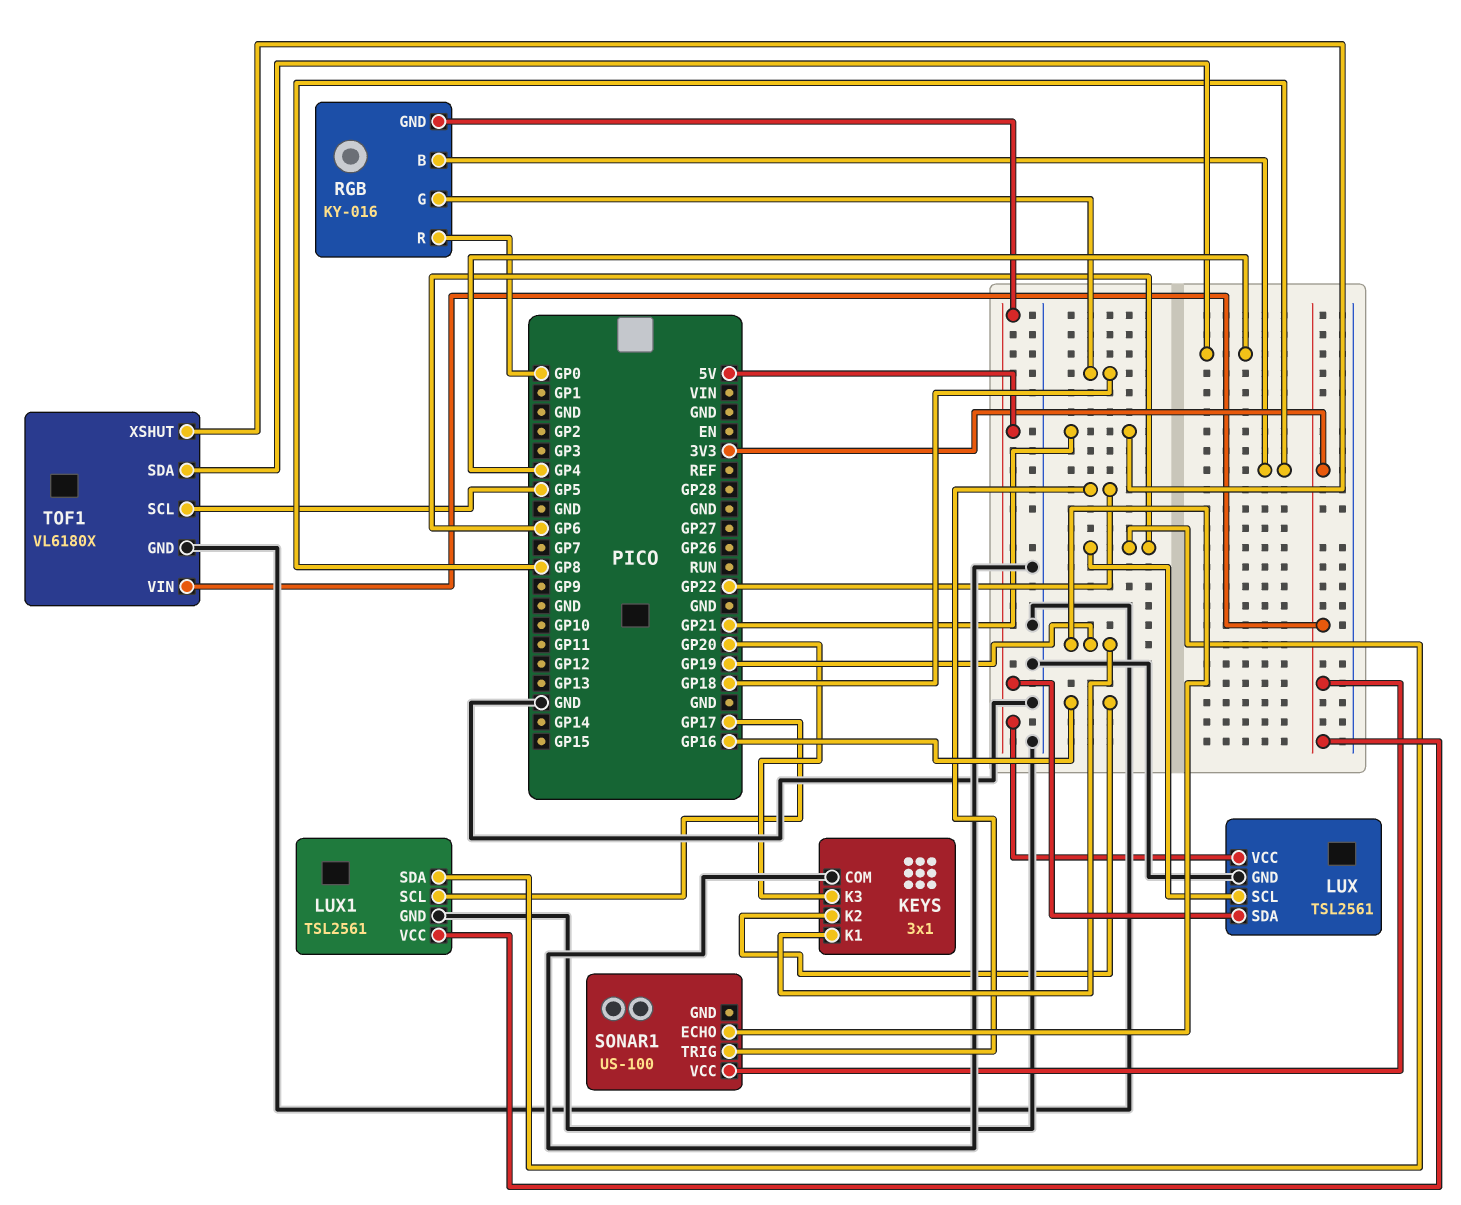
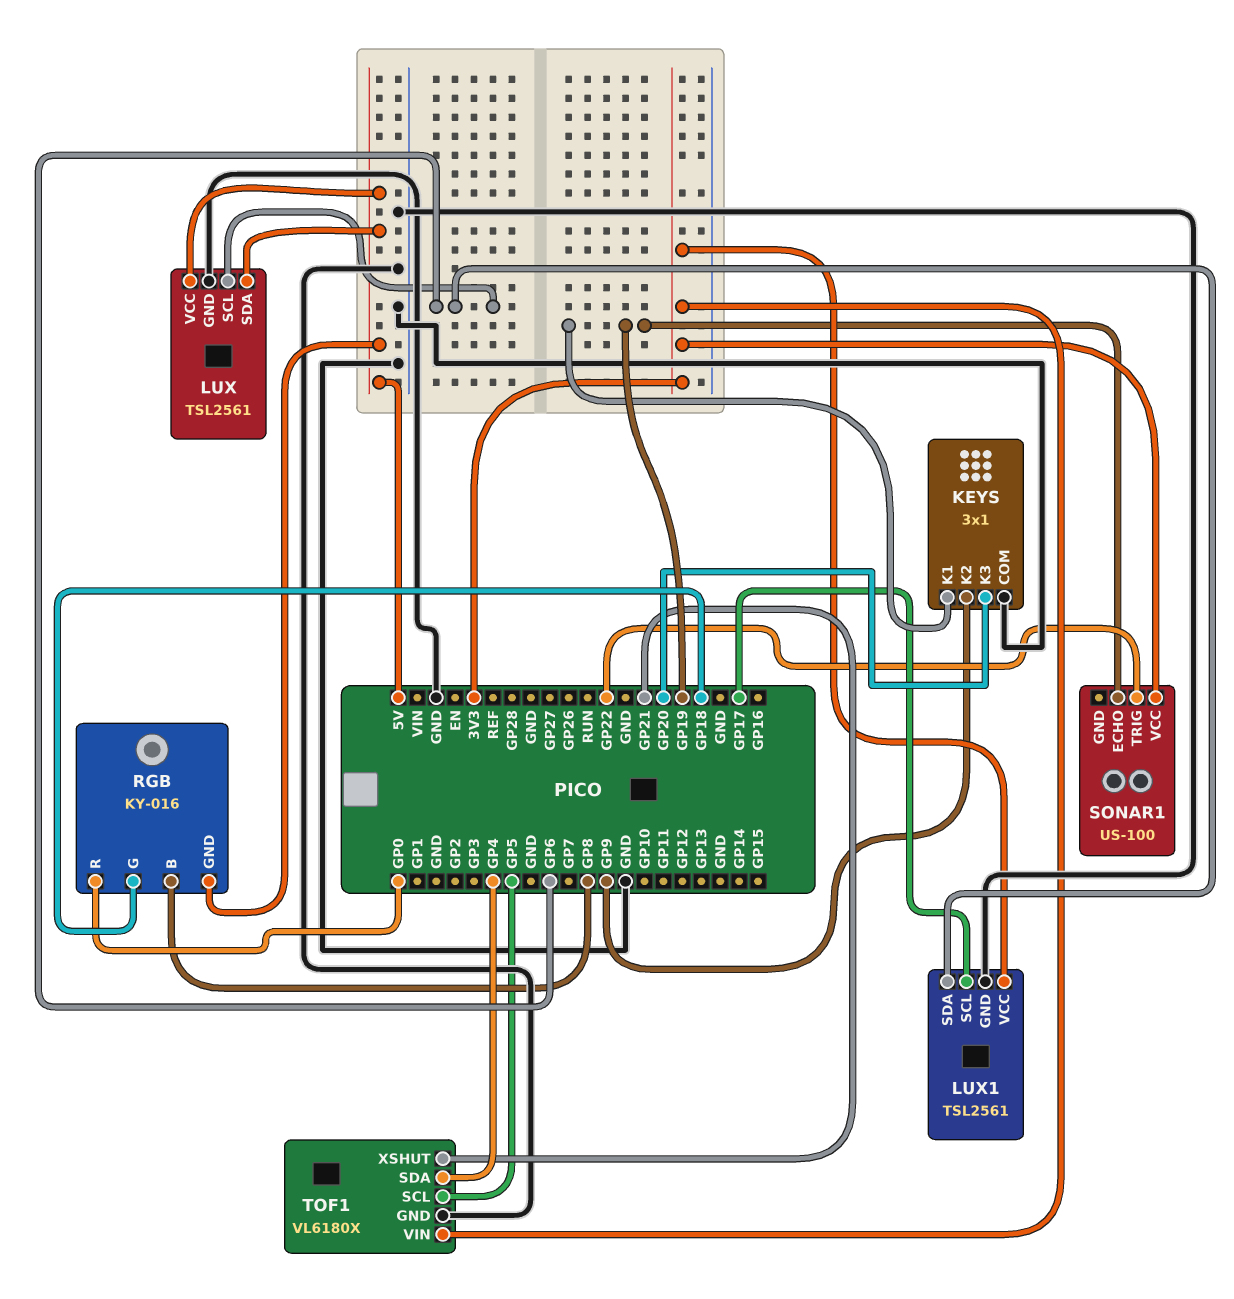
KEYS pin K2: GP16 -> GP9

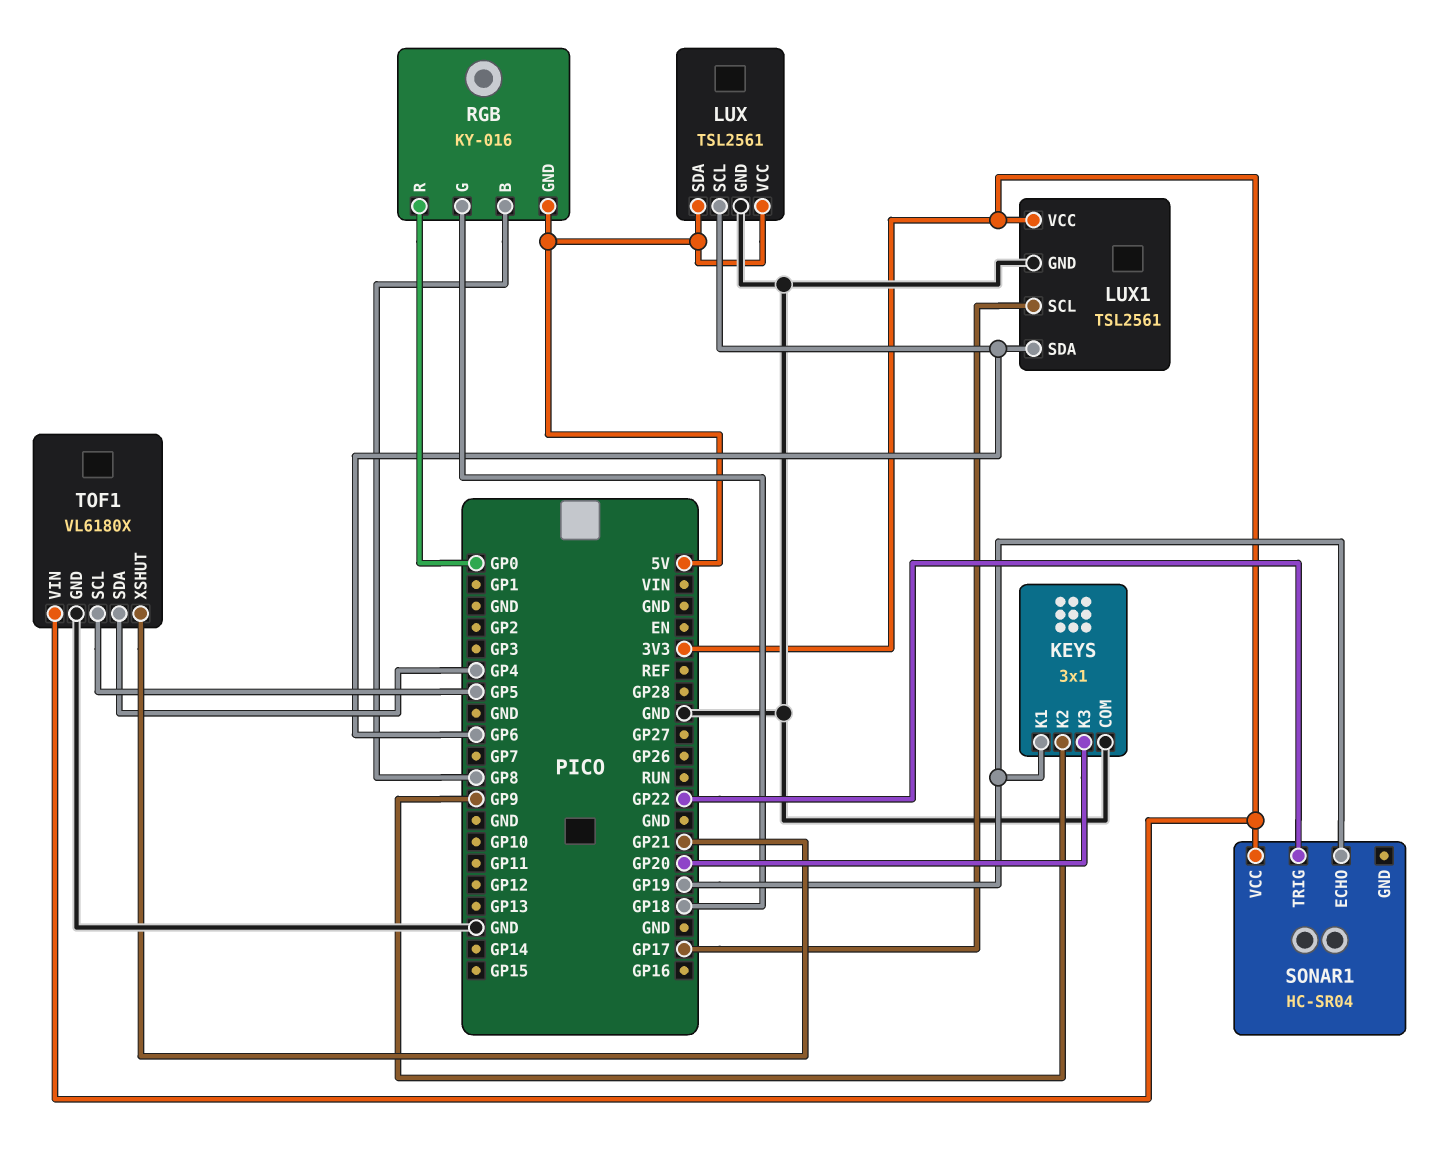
SONAR1: US-100 -> HC-SR04

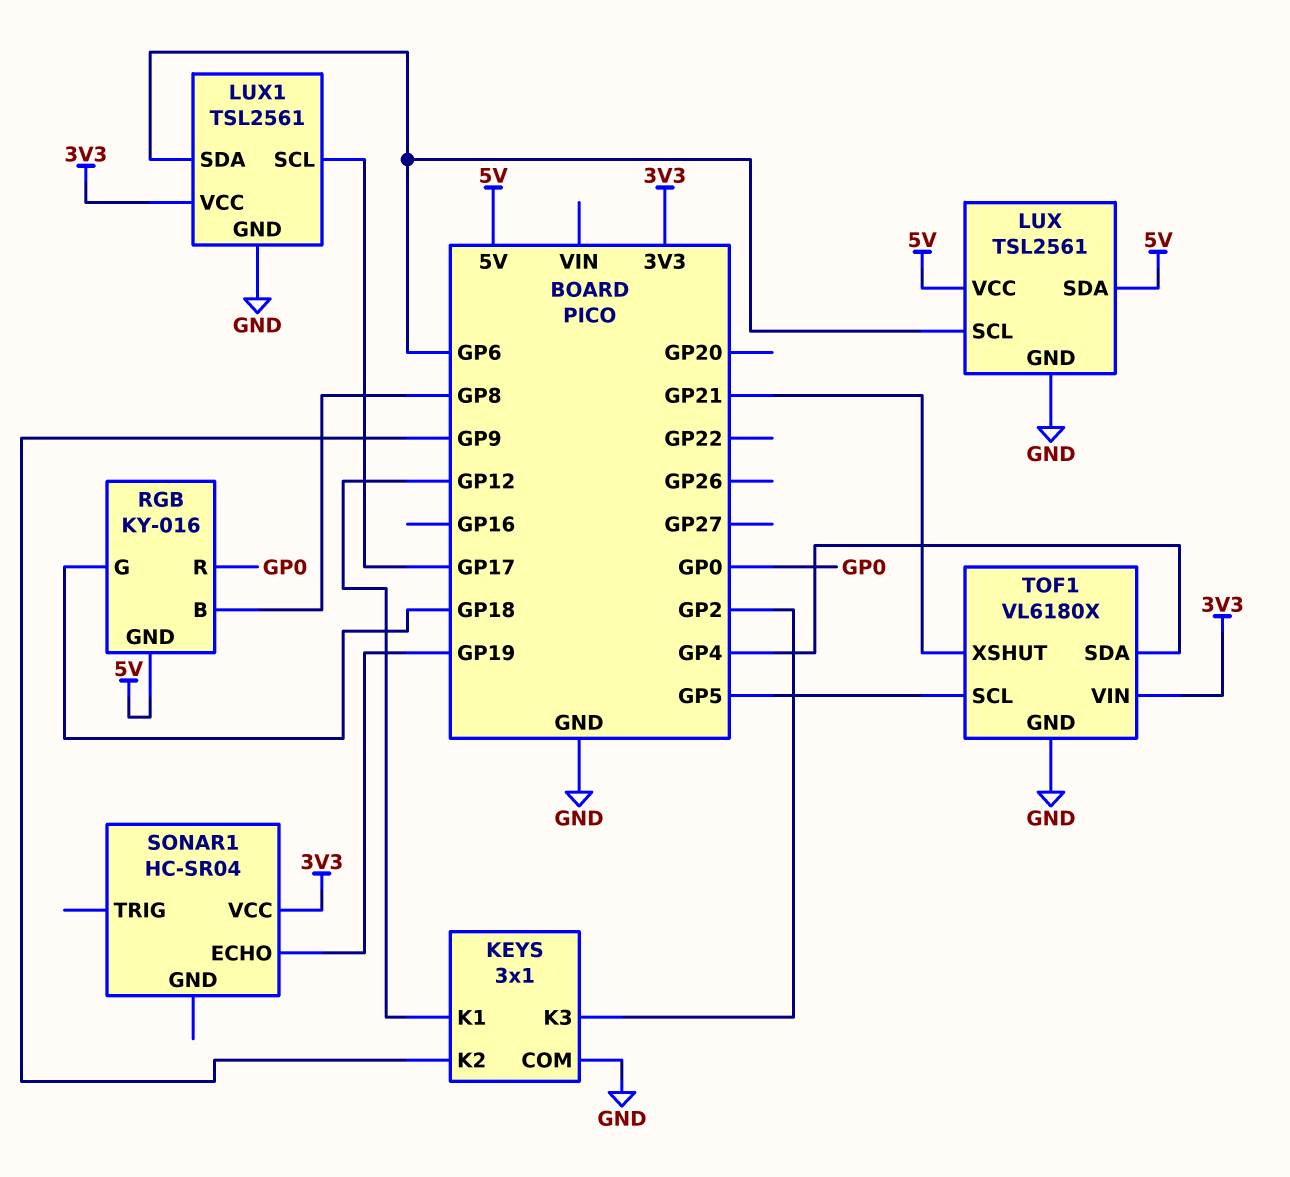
KEYS pin K1: GP19 -> GP12
KEYS pin K3: GP20 -> GP2
SONAR1 pin TRIG: GP22 -> none

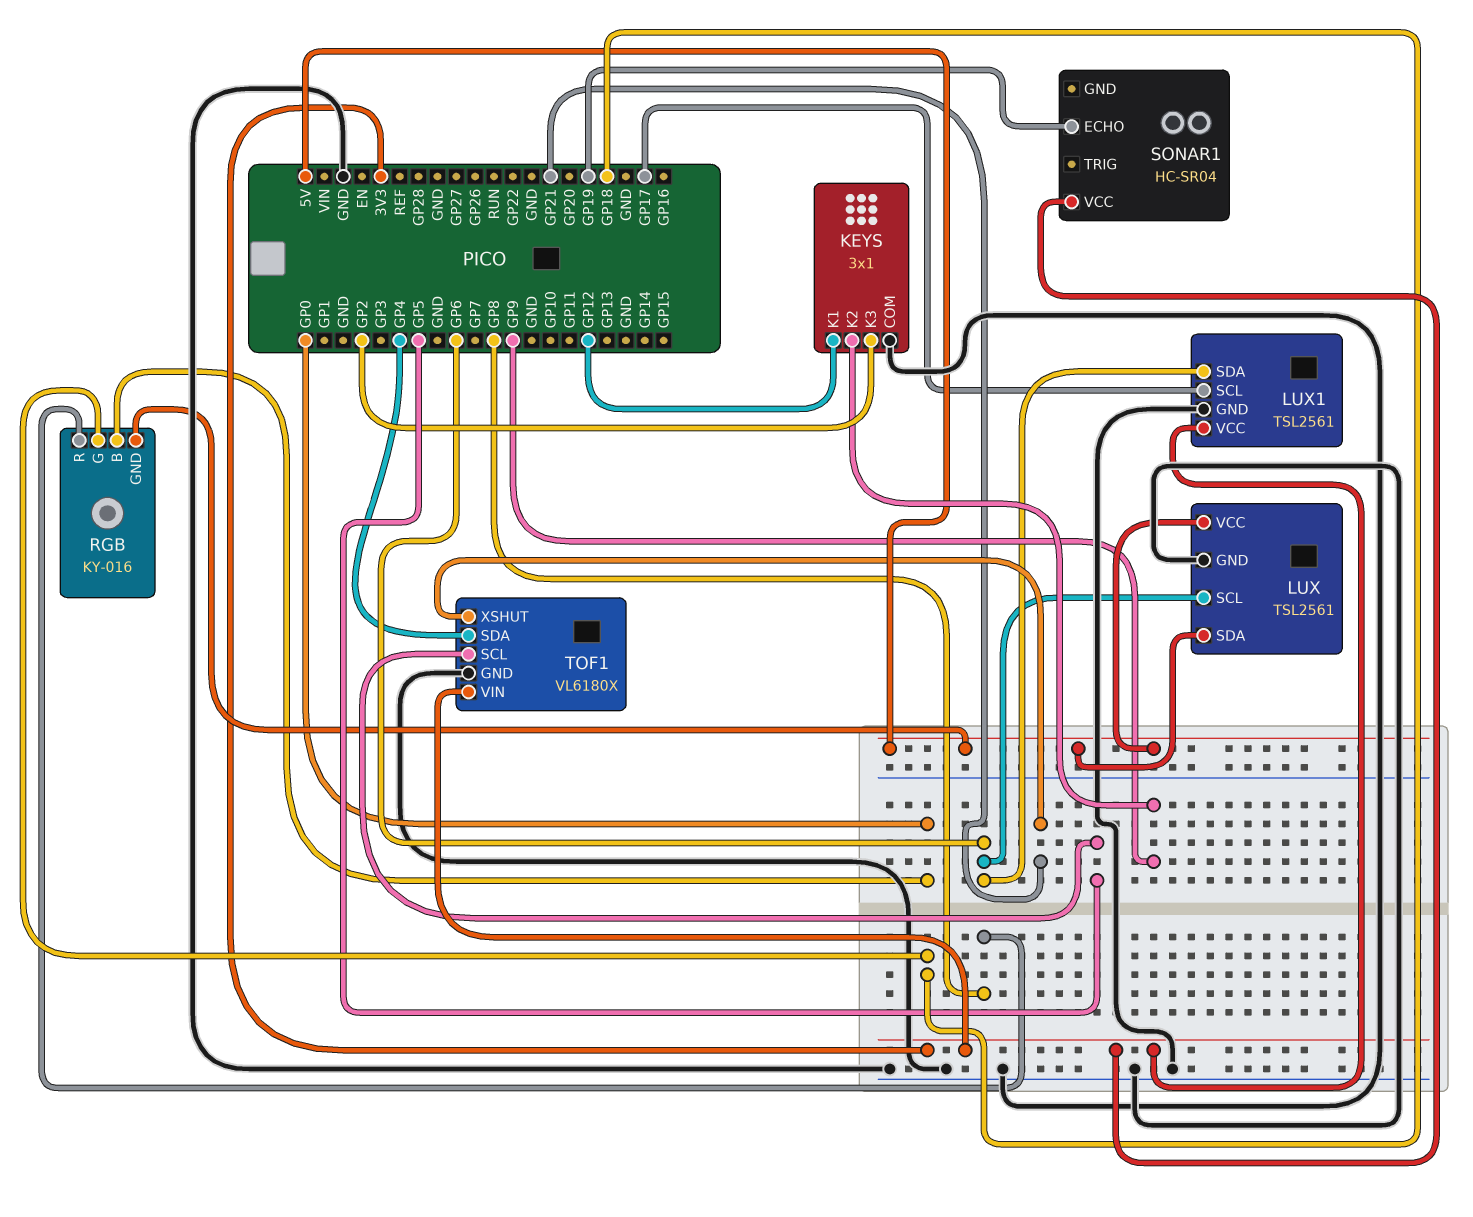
RGB pin B: GP8 -> GP0
RGB pin R: GP0 -> GP8

